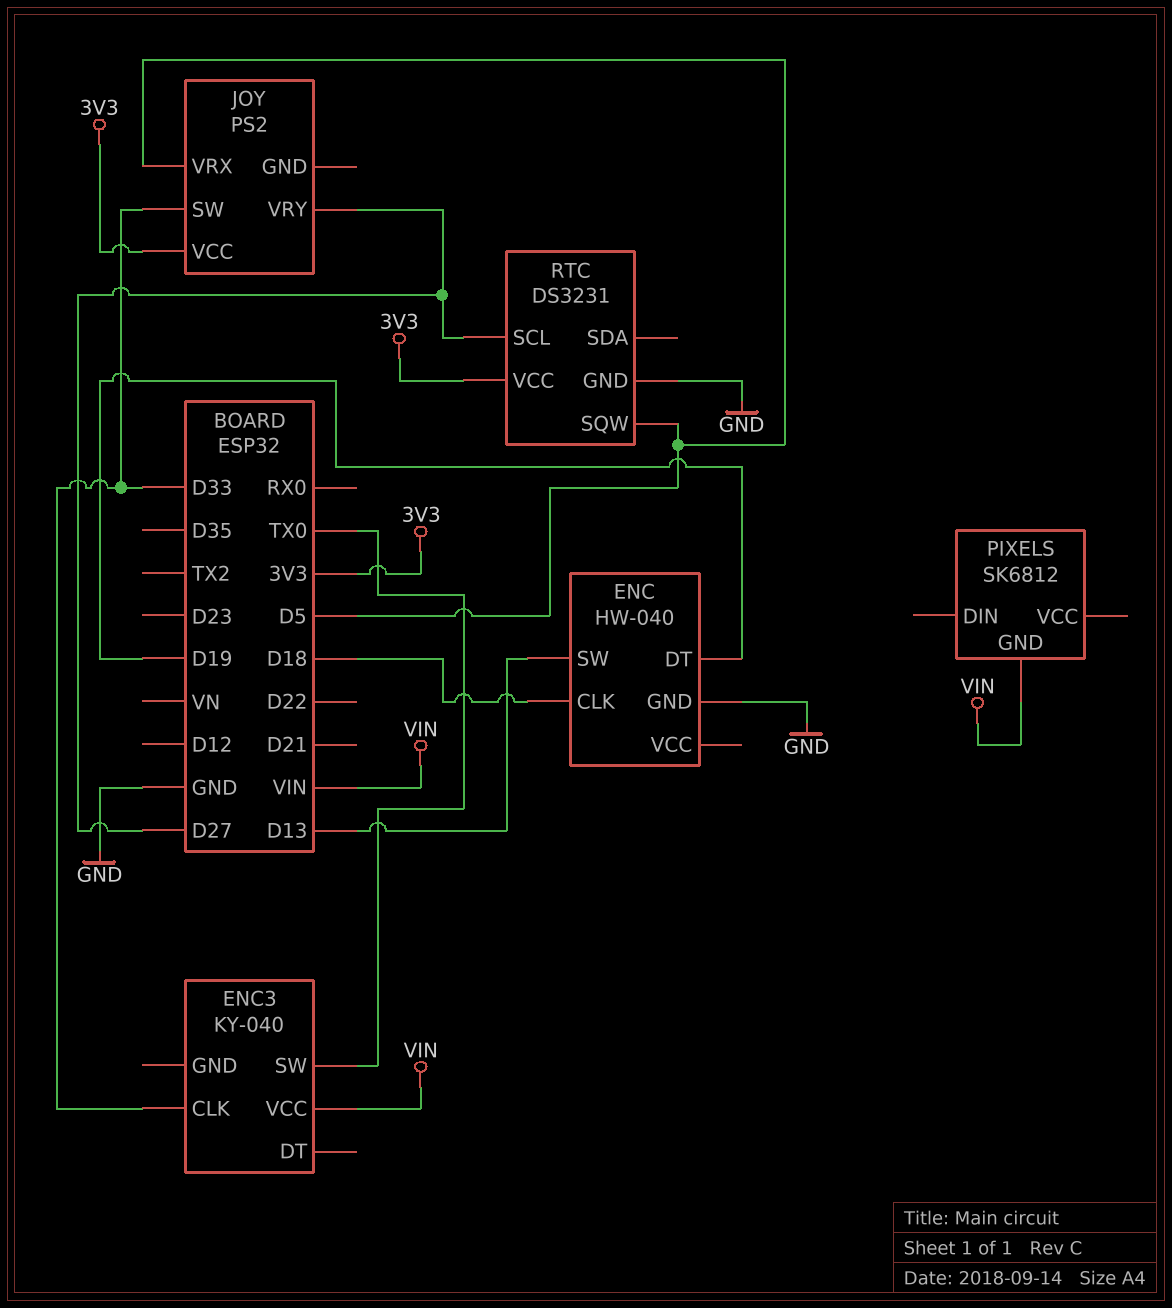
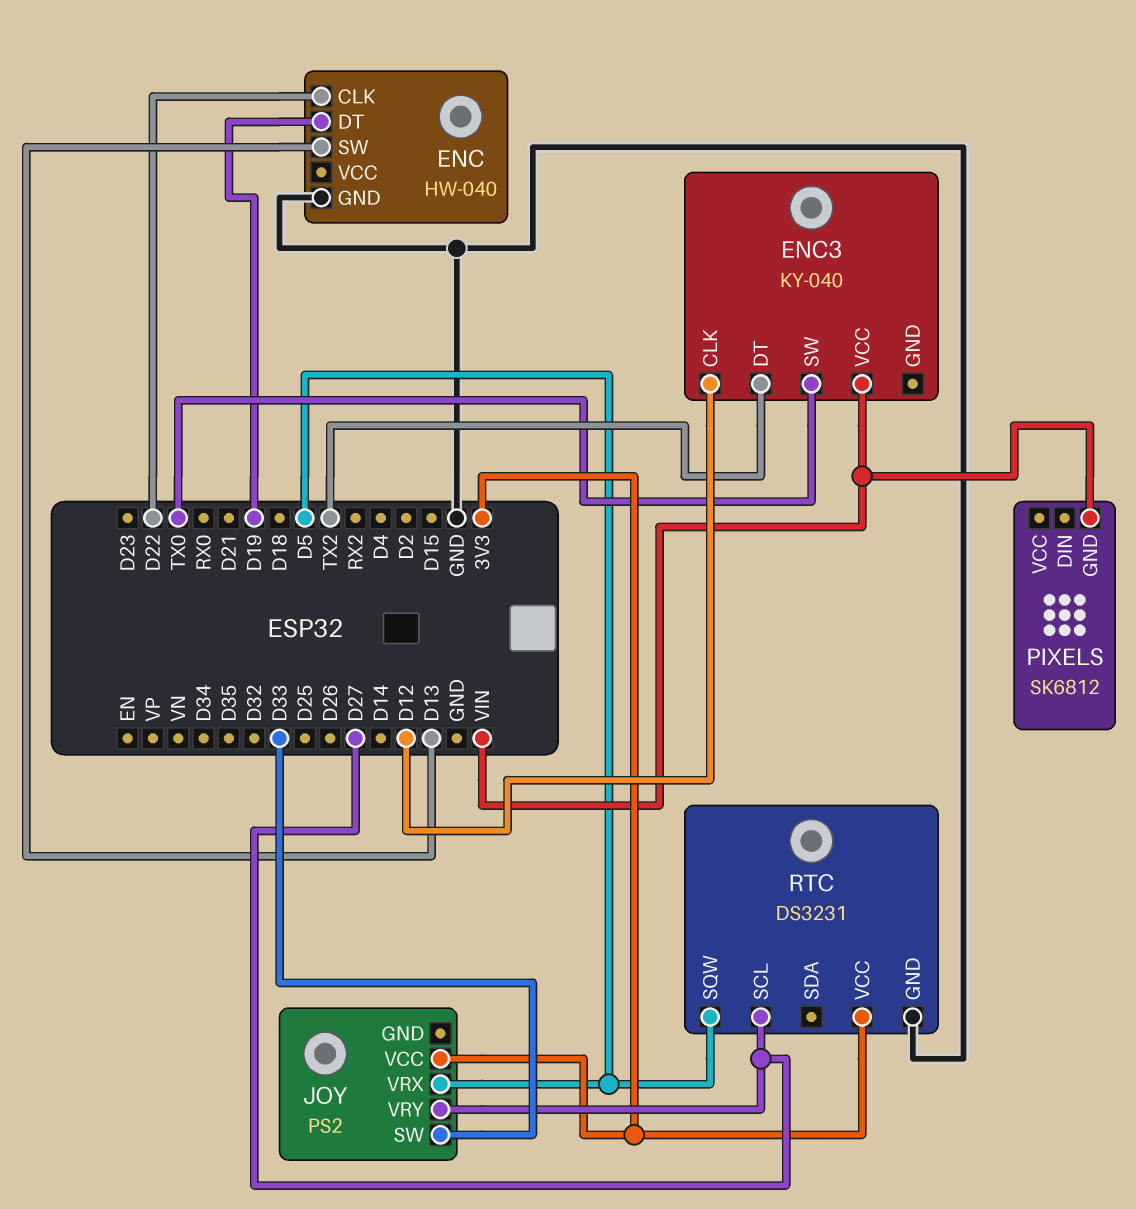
ENC pin CLK: D18 -> D22
ENC3 pin CLK: D33 -> D12
ENC3 pin DT: none -> TX2

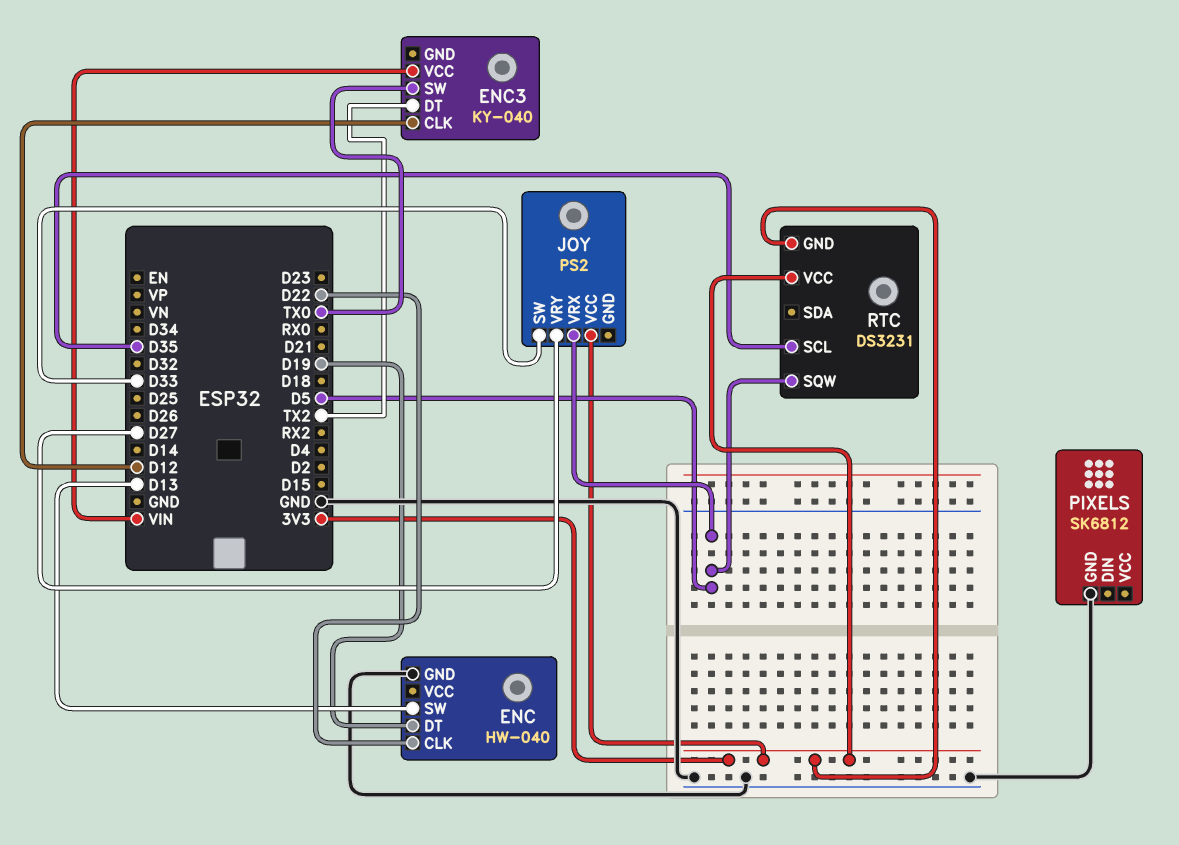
PIXELS pin GND: VIN -> GND
RTC pin GND: GND -> 3V3
RTC pin SCL: D27 -> D35

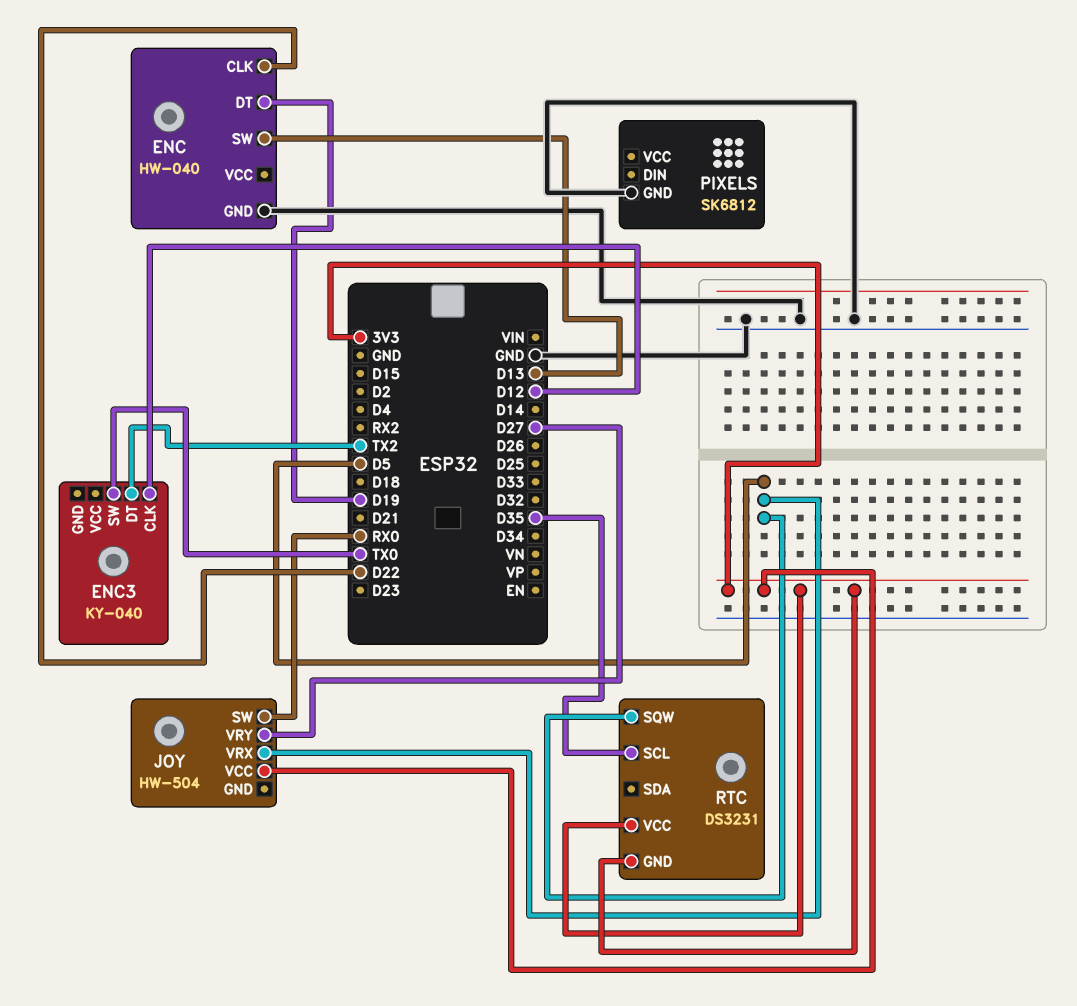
ENC3 pin VCC: VIN -> none
JOY: PS2 -> HW-504
JOY pin SW: D33 -> RX0

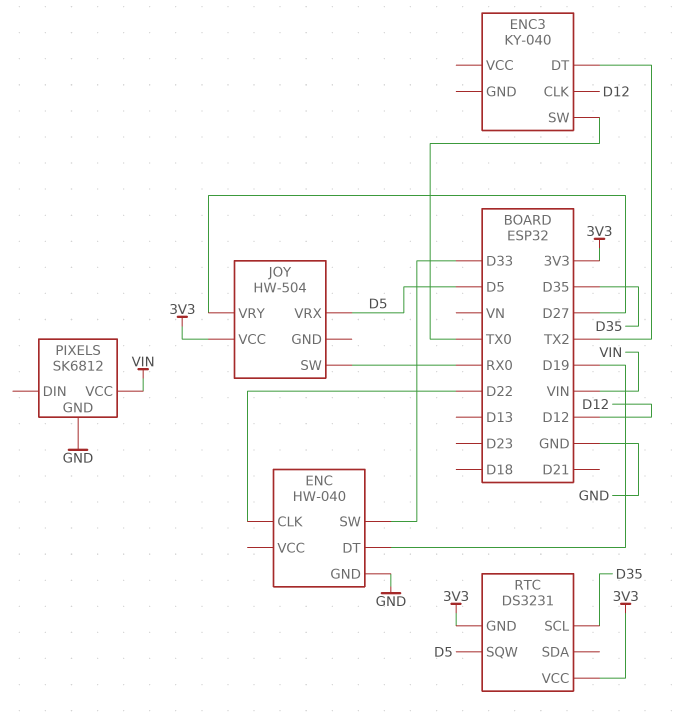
ENC pin SW: D13 -> D33
PIXELS pin VCC: none -> VIN

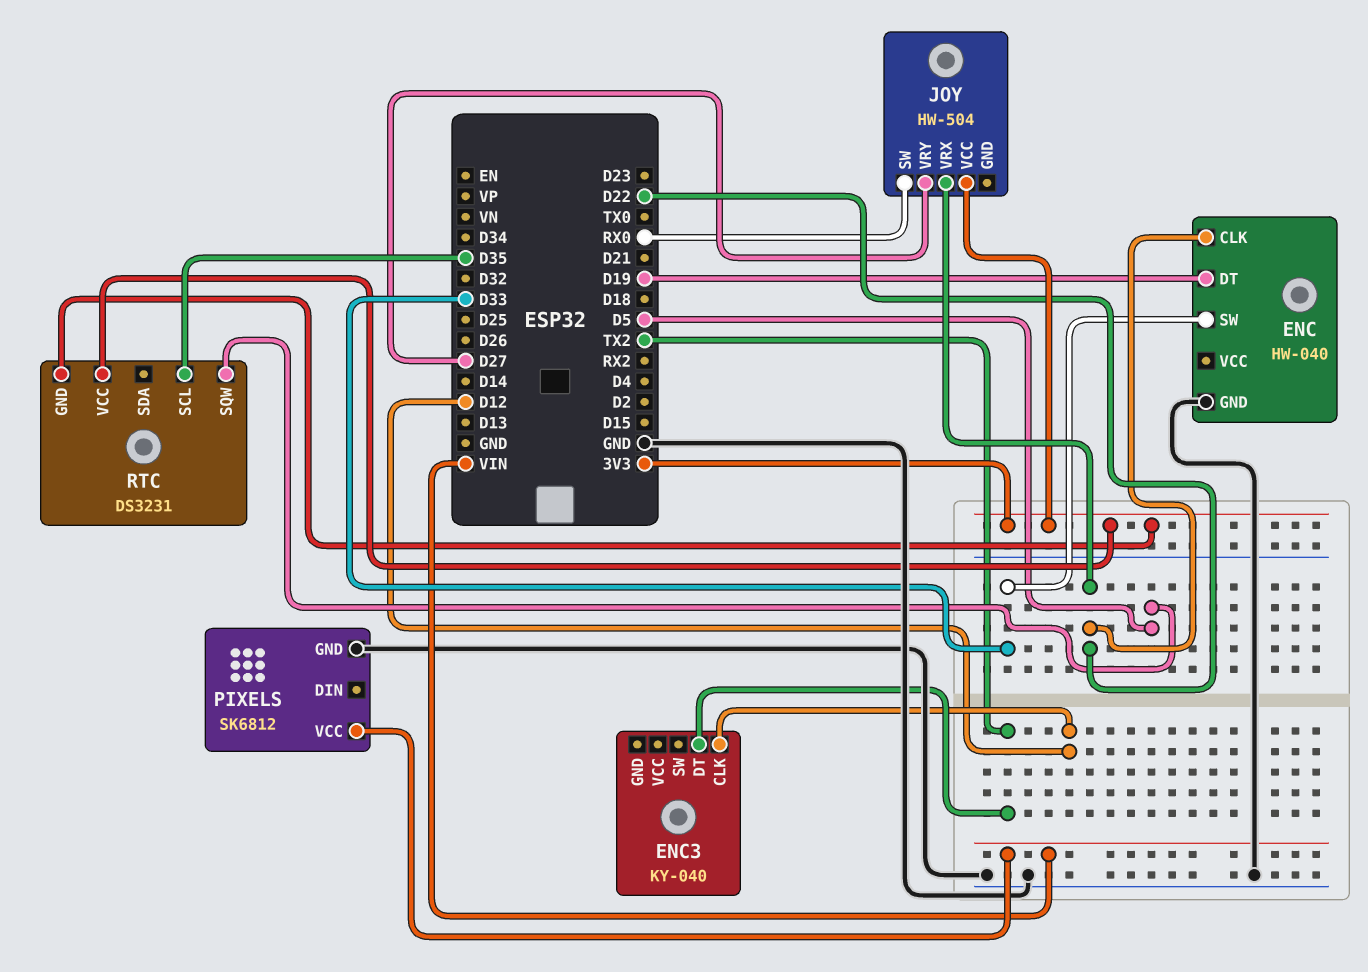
ENC3 pin SW: TX0 -> none
JOY pin VRX: D5 -> D22

